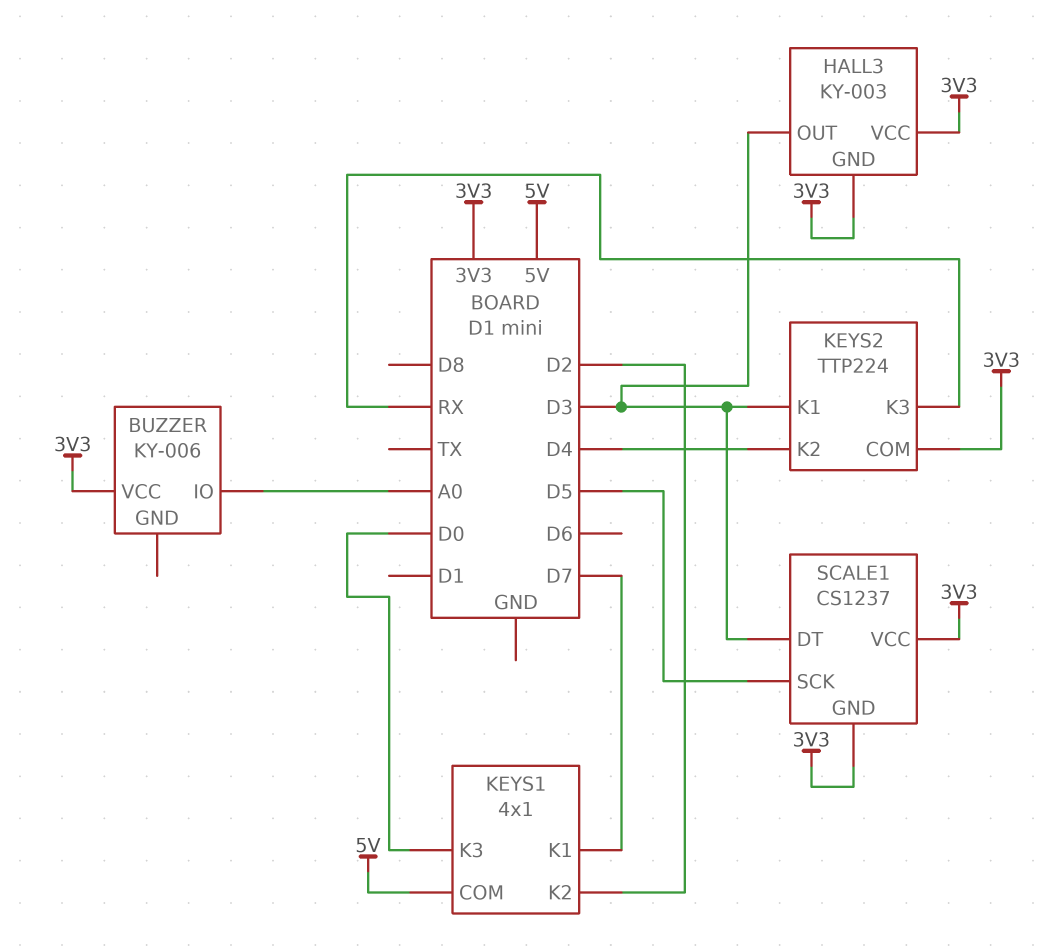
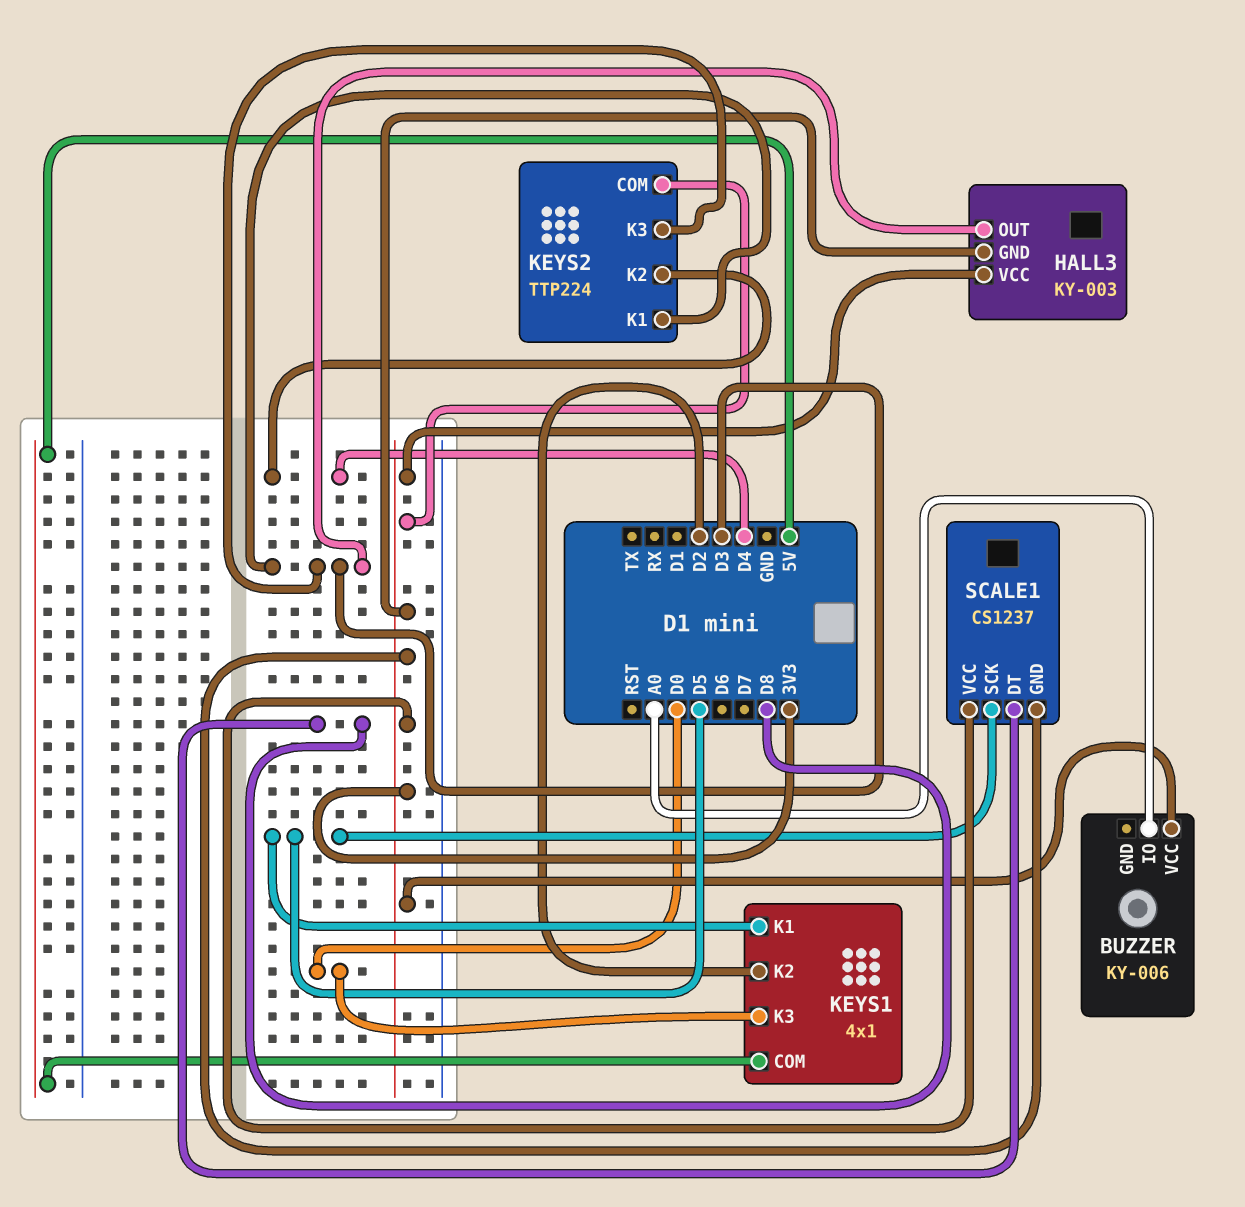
KEYS1 pin K1: D7 -> D5
KEYS2 pin K3: RX -> D3
SCALE1 pin DT: D3 -> D8

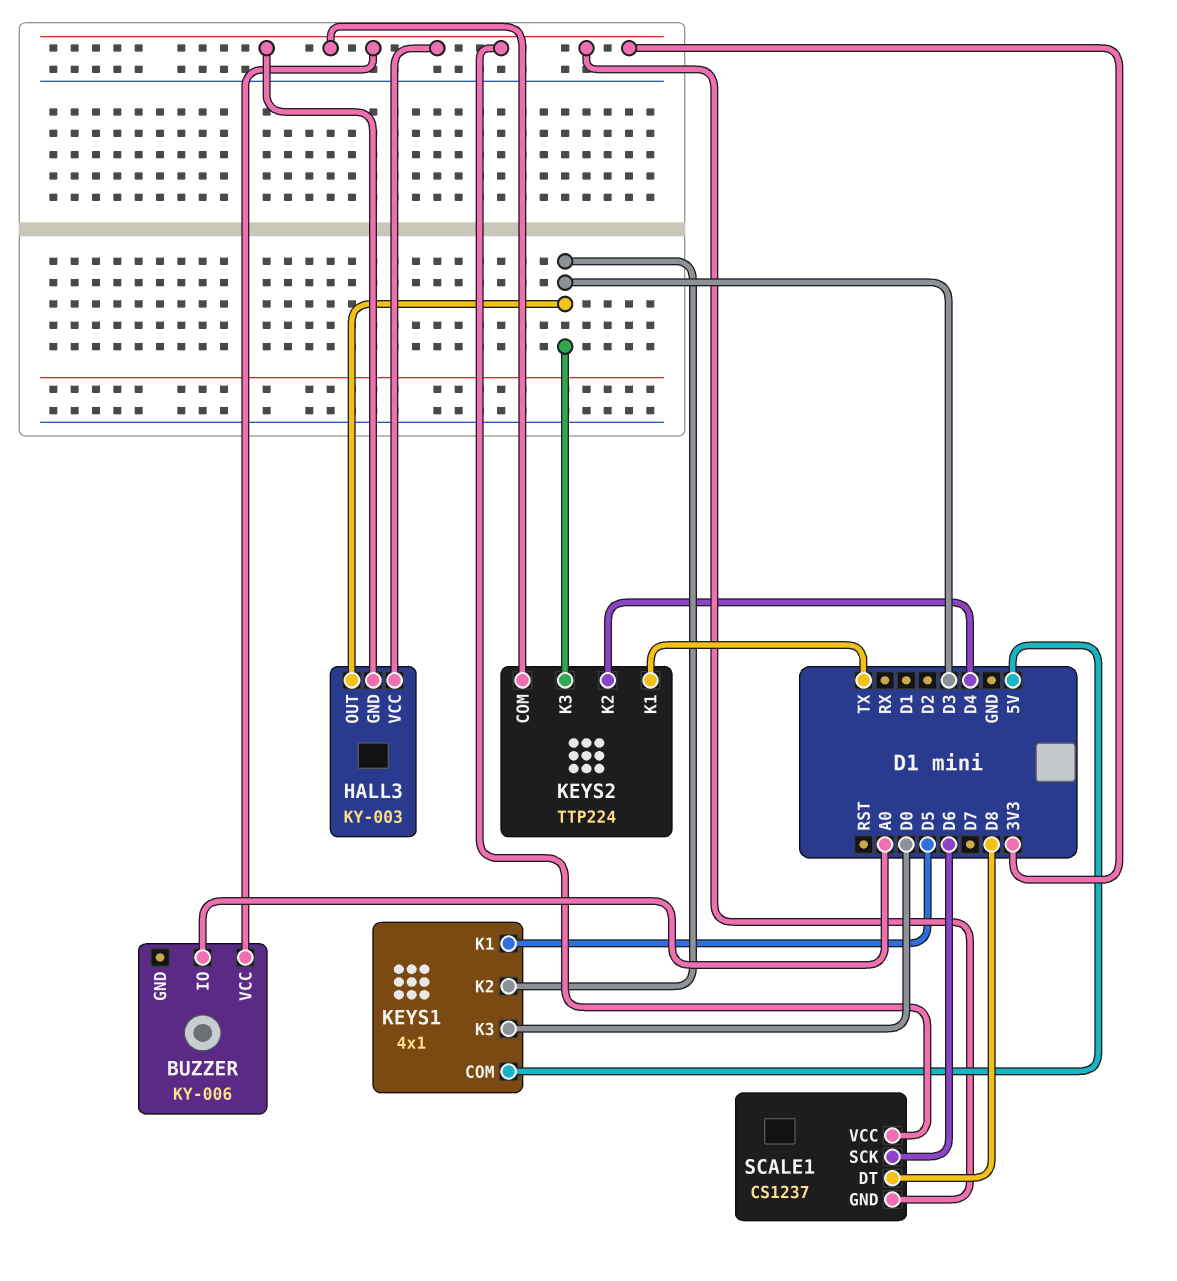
KEYS1 pin K2: D2 -> D3
KEYS2 pin K1: D3 -> TX
SCALE1 pin SCK: D5 -> D6

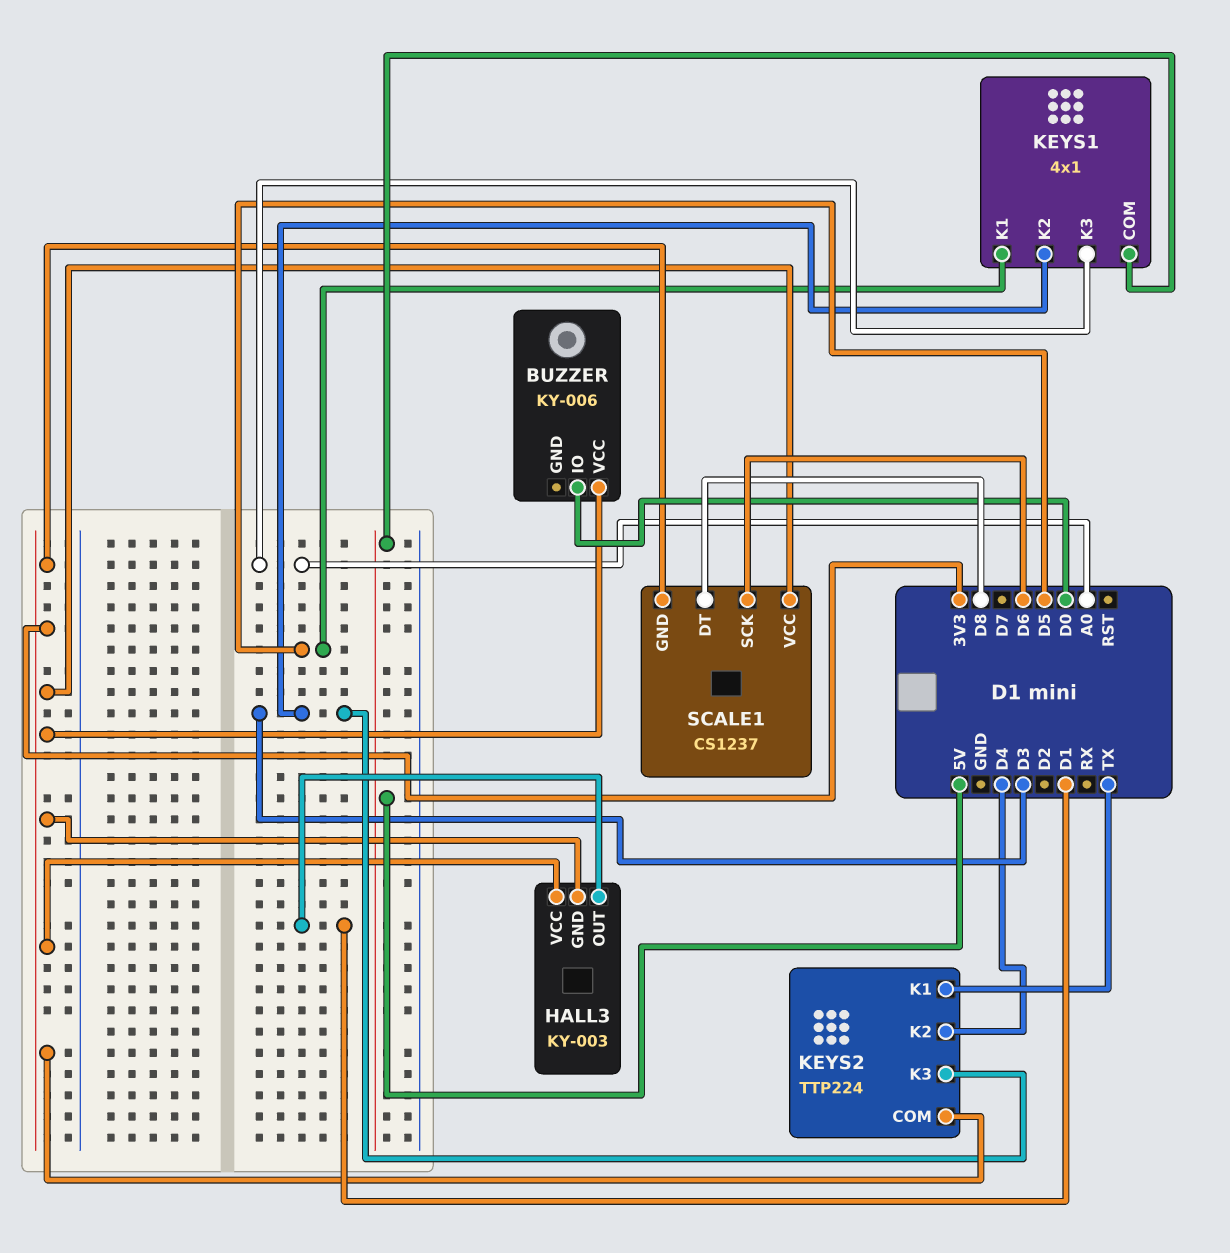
BUZZER pin IO: A0 -> D0
HALL3 pin OUT: D3 -> D1
KEYS1 pin K3: D0 -> A0

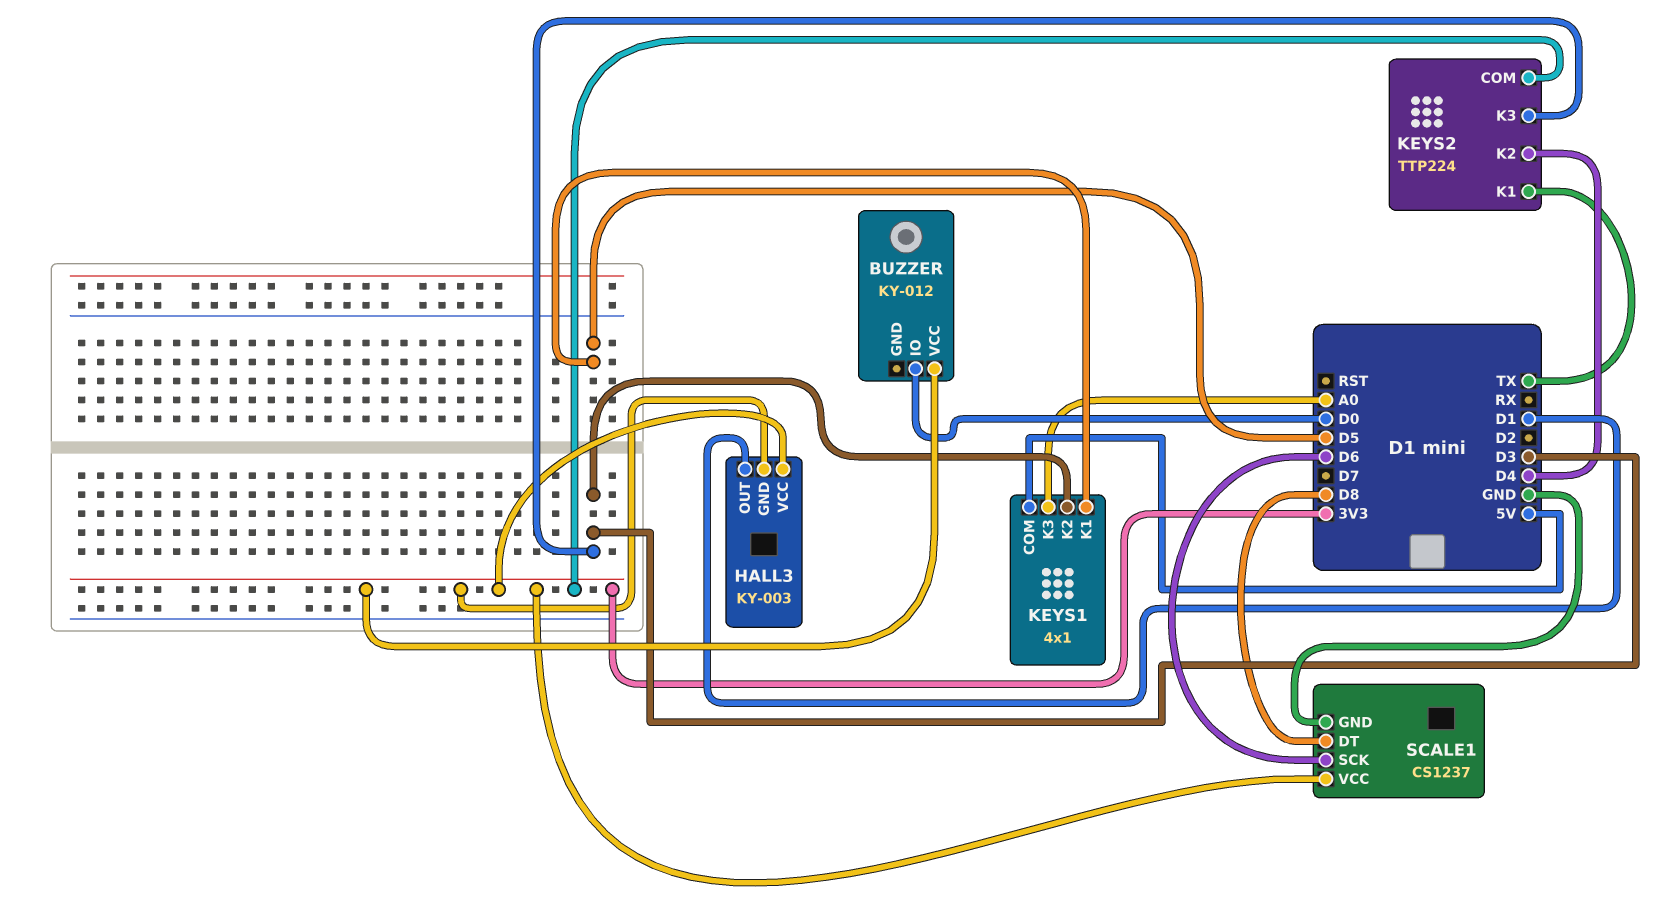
BUZZER: KY-006 -> KY-012
SCALE1 pin GND: 3V3 -> GND

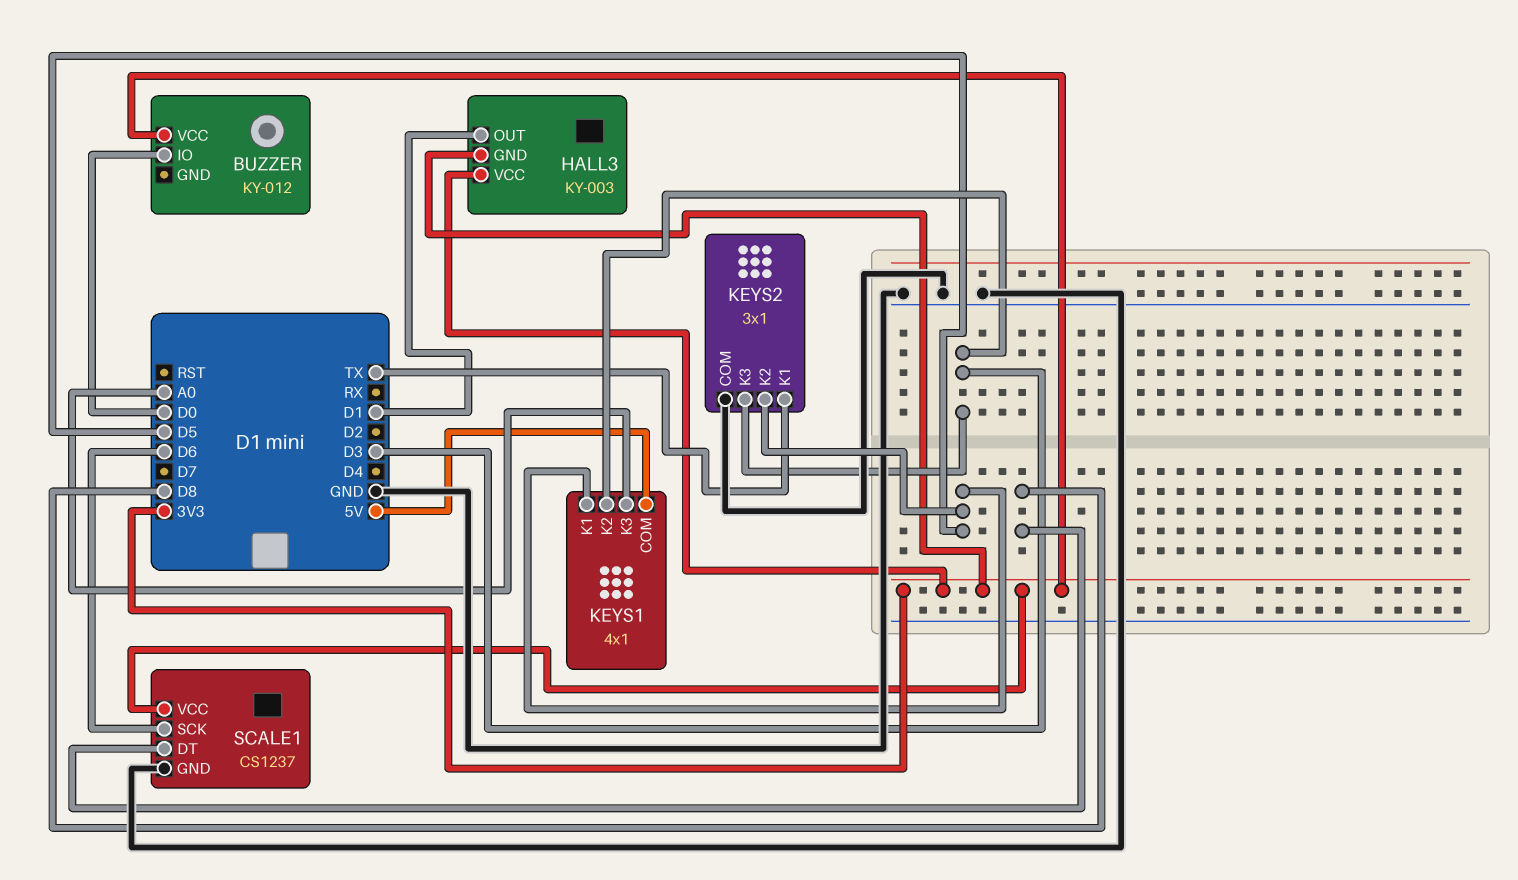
KEYS2: TTP224 -> 3x1
KEYS2 pin COM: 3V3 -> GND
KEYS2 pin K2: D4 -> D5

